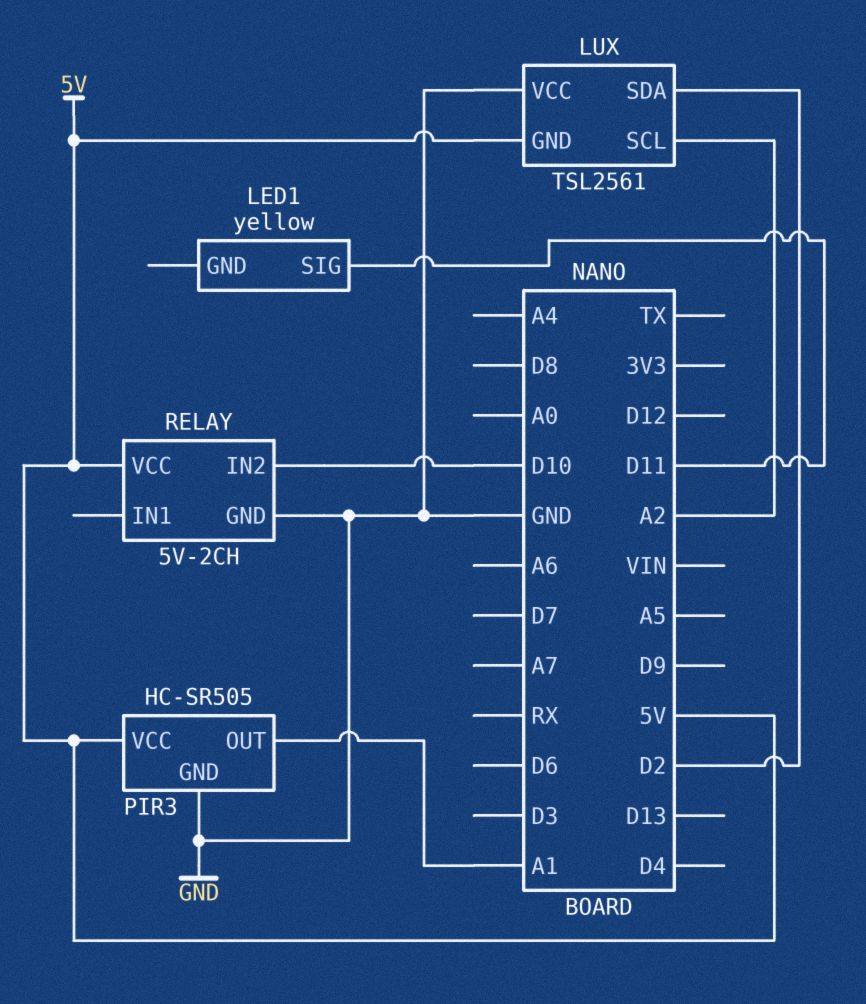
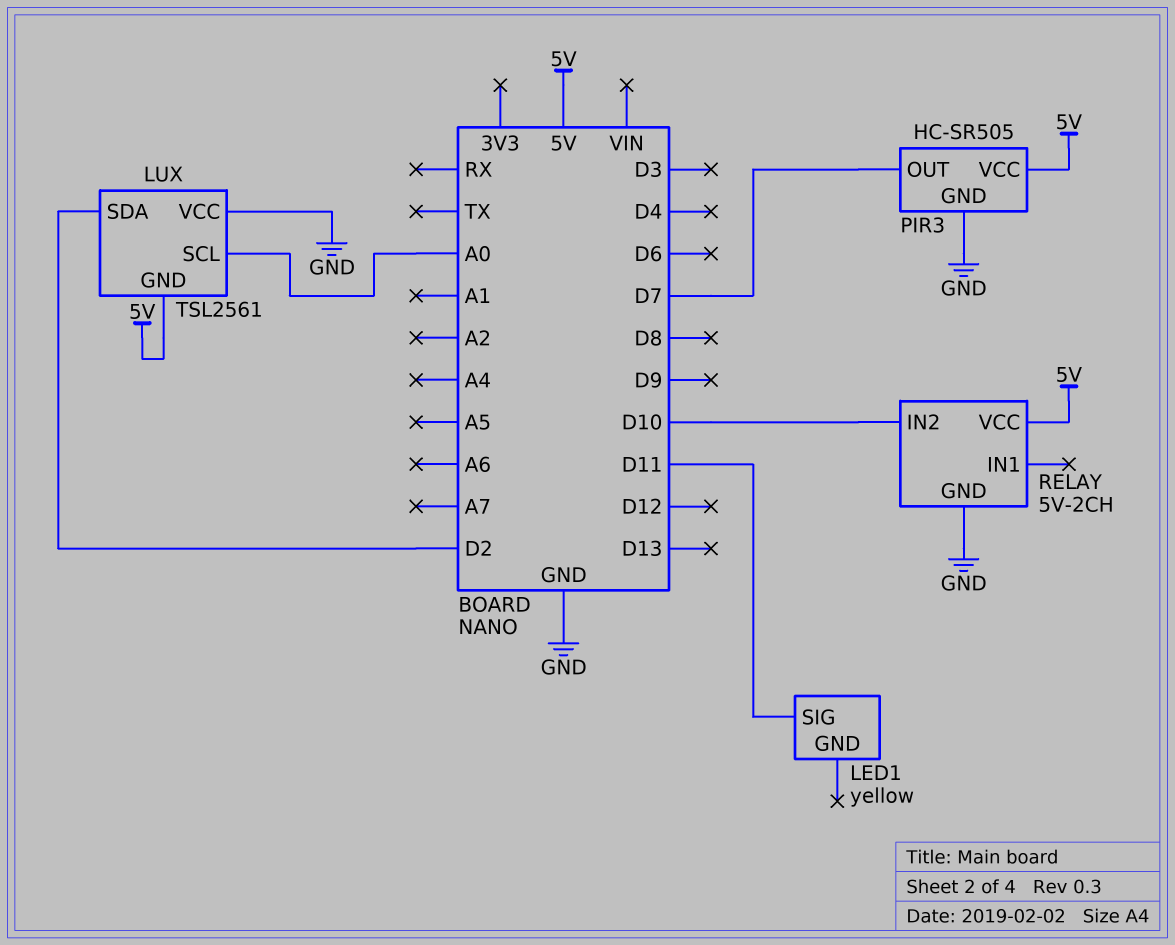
LUX pin SCL: A2 -> A0
PIR3 pin OUT: A1 -> D7

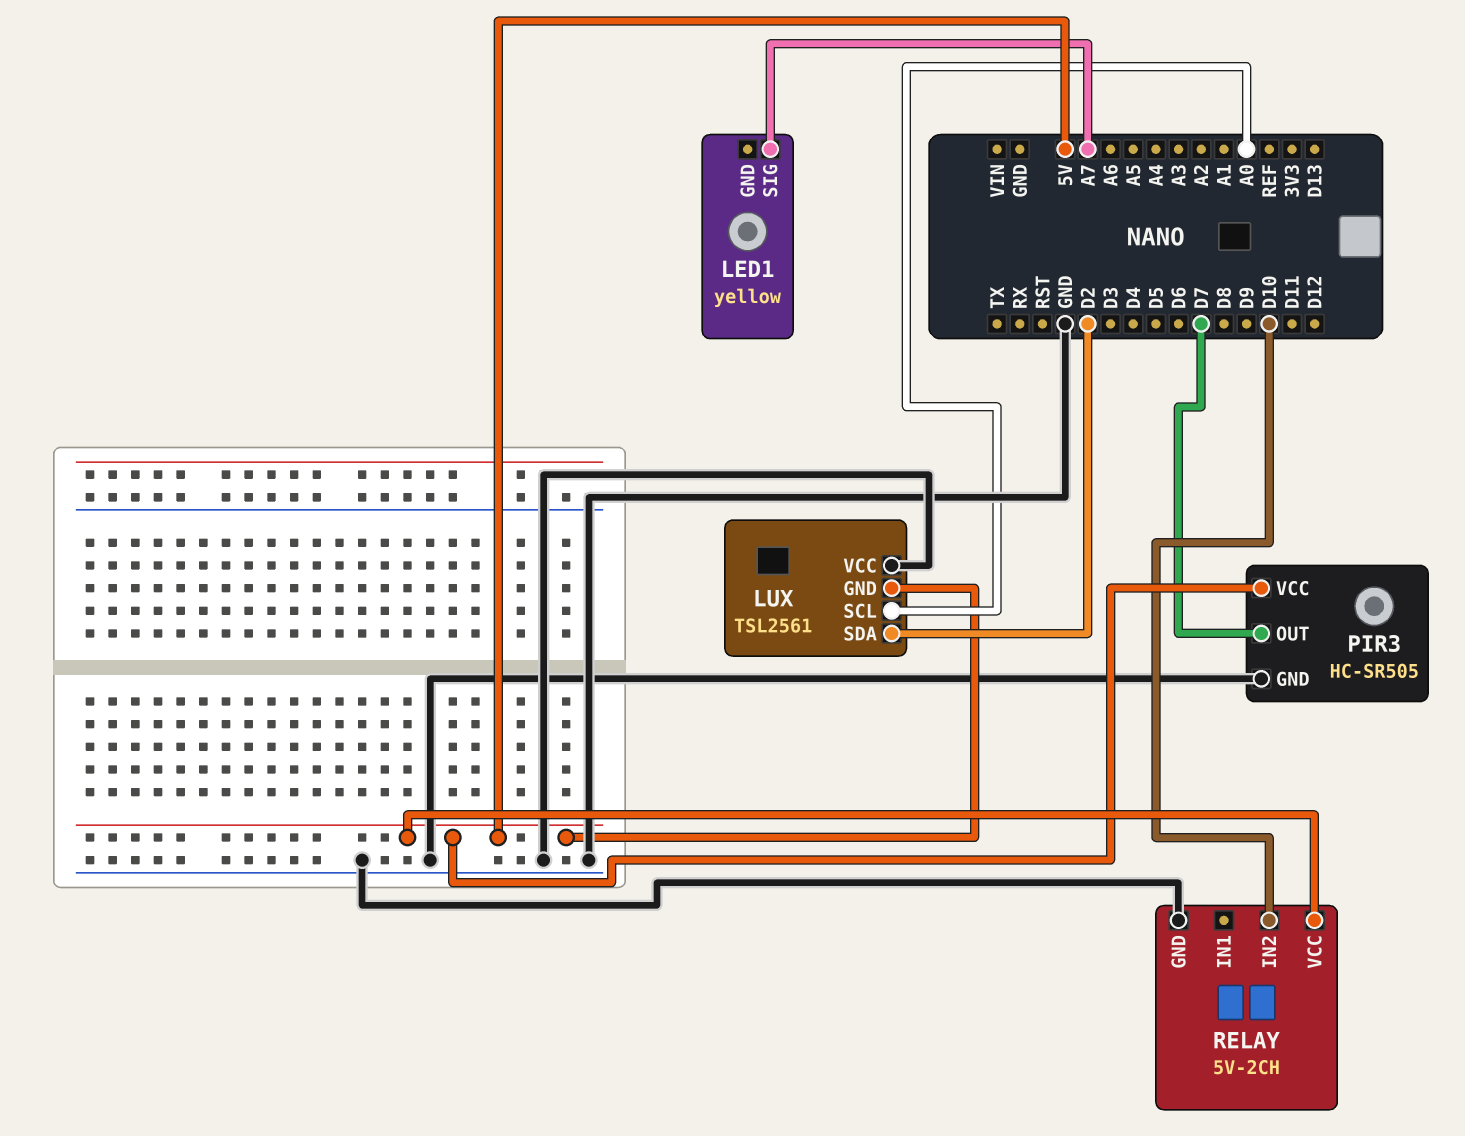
LED1 pin SIG: D11 -> A7

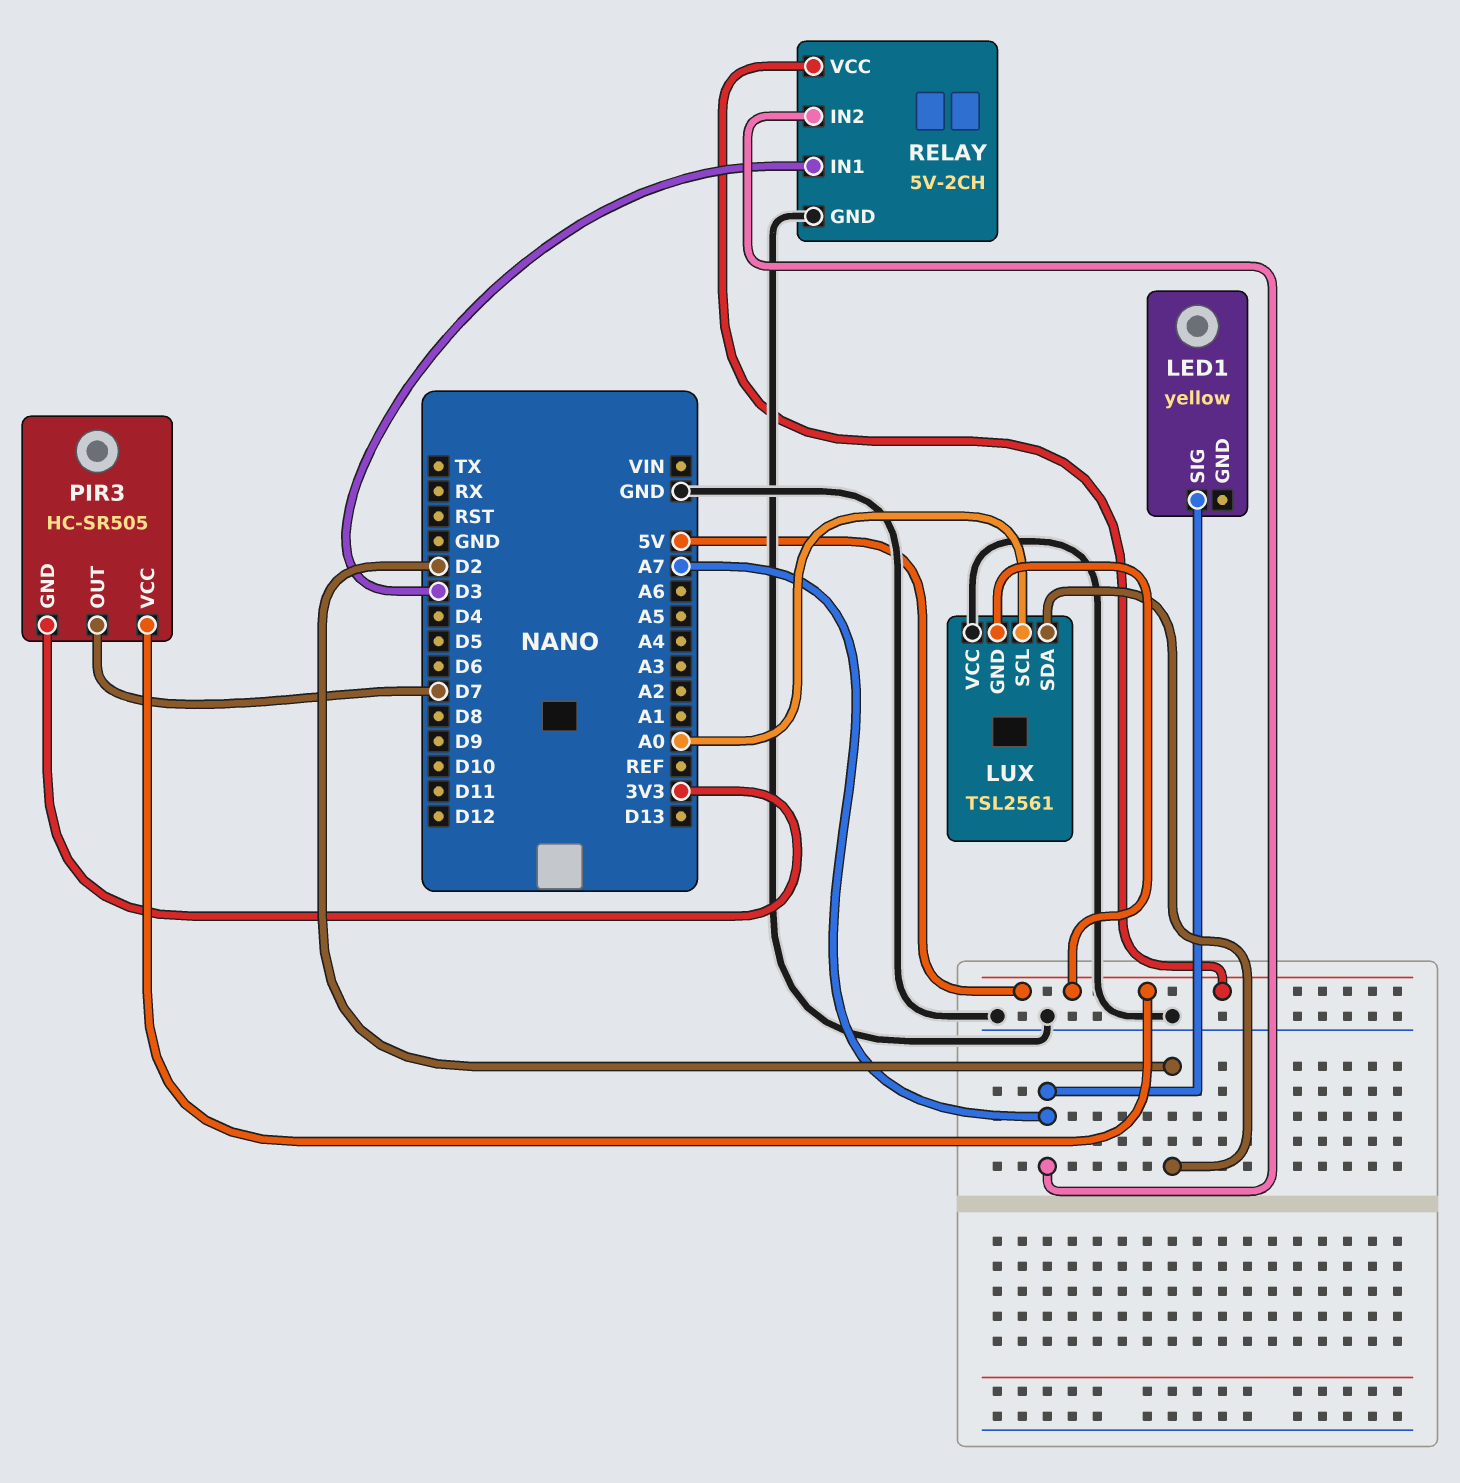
PIR3 pin GND: GND -> 3V3
RELAY pin IN1: none -> D3
RELAY pin IN2: D10 -> A7

